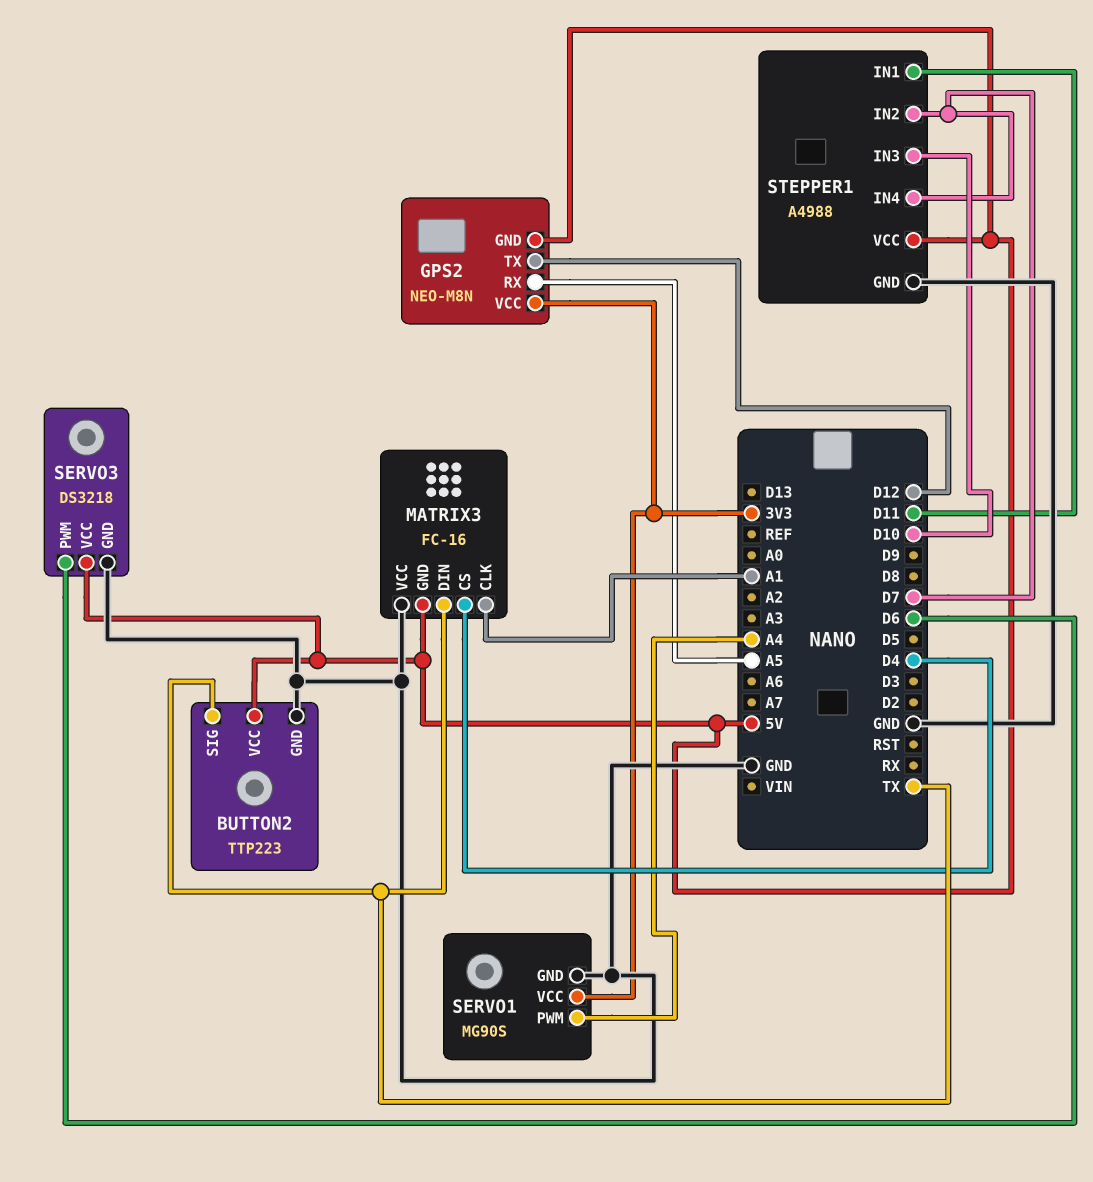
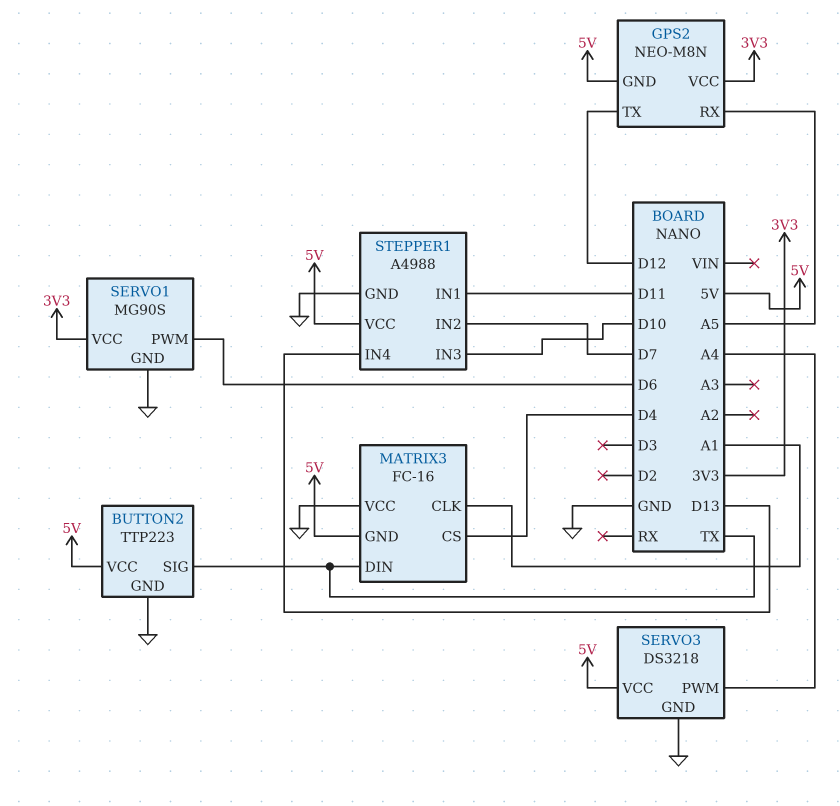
SERVO1 pin PWM: A4 -> D6
SERVO3 pin PWM: D6 -> A4
STEPPER1 pin IN4: D7 -> D13

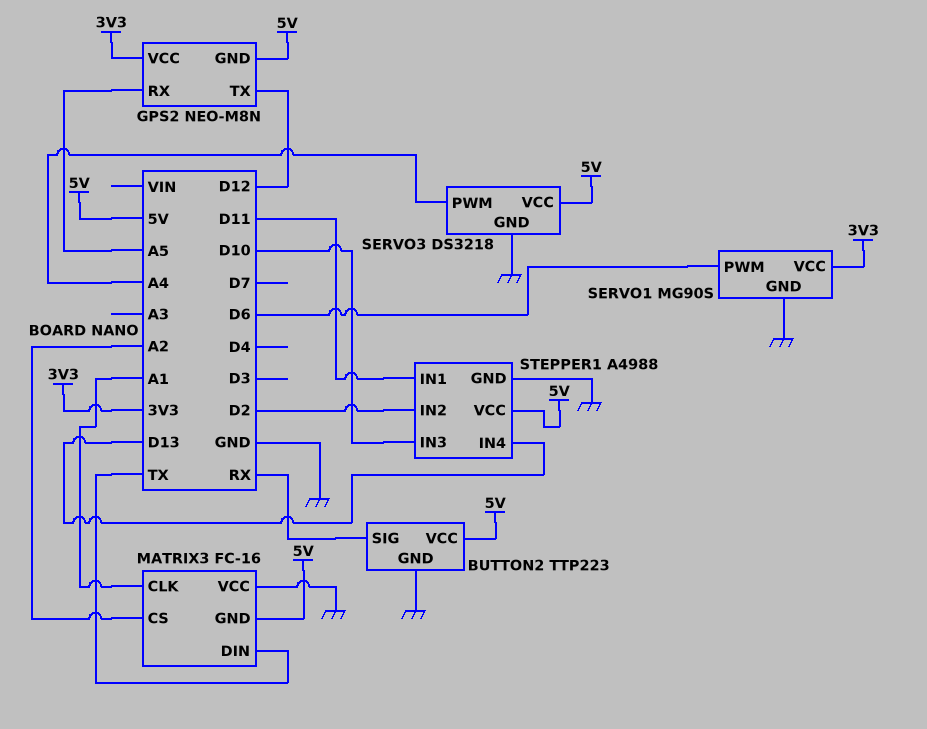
BUTTON2 pin SIG: TX -> RX
MATRIX3 pin CS: D4 -> A2
STEPPER1 pin IN2: D7 -> D2

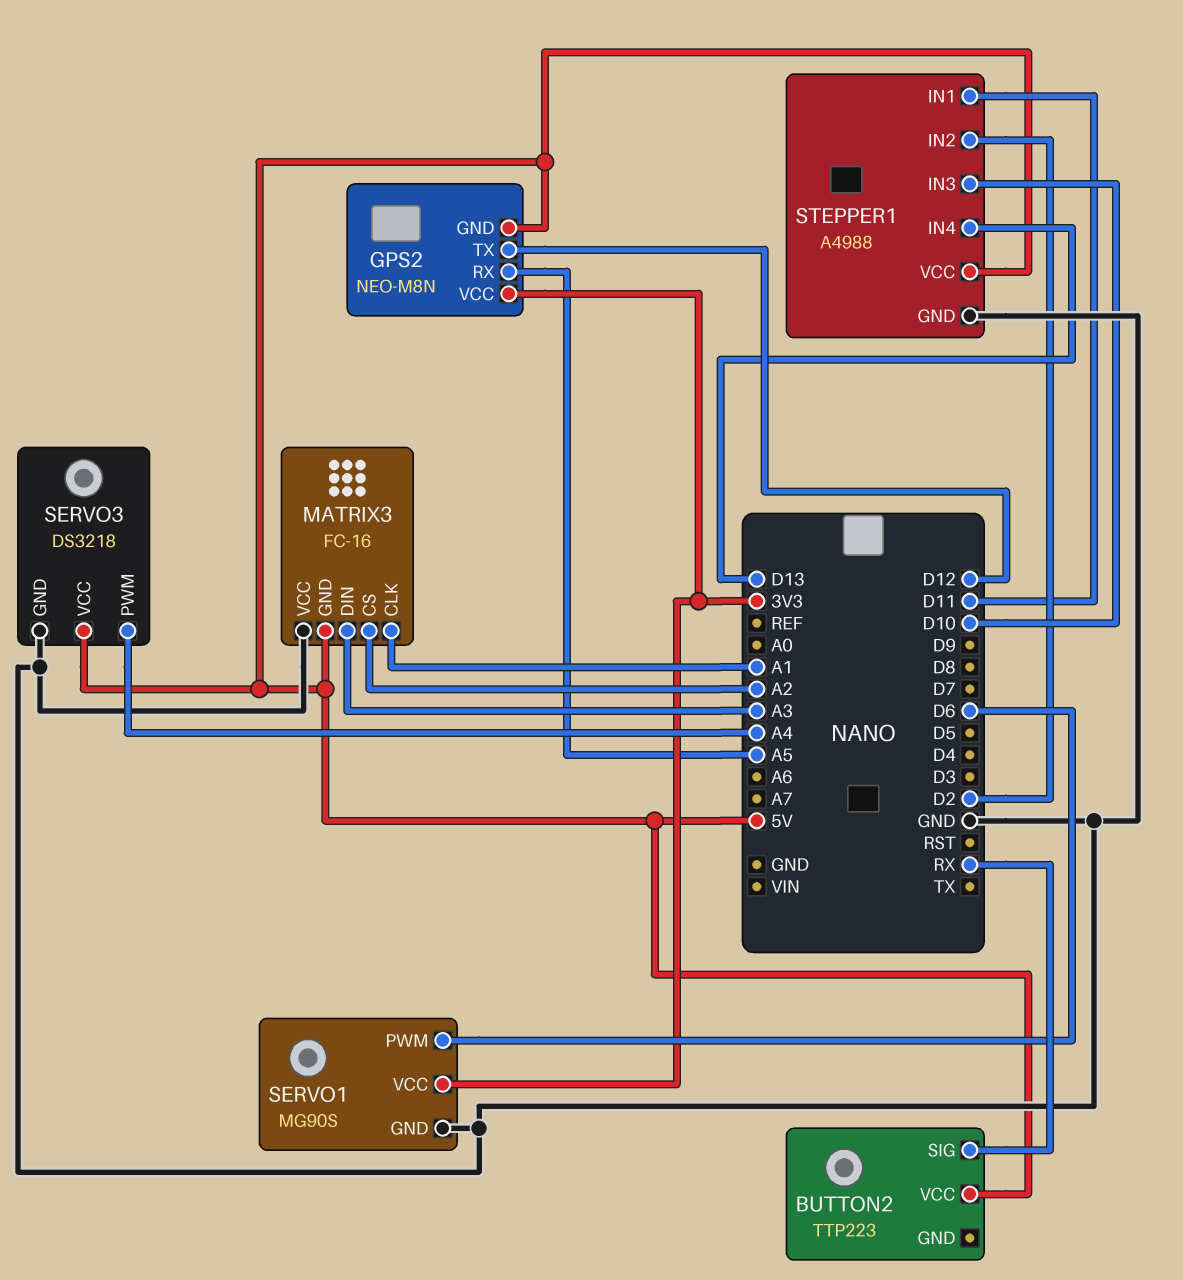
BUTTON2 pin GND: GND -> none
MATRIX3 pin DIN: TX -> A3

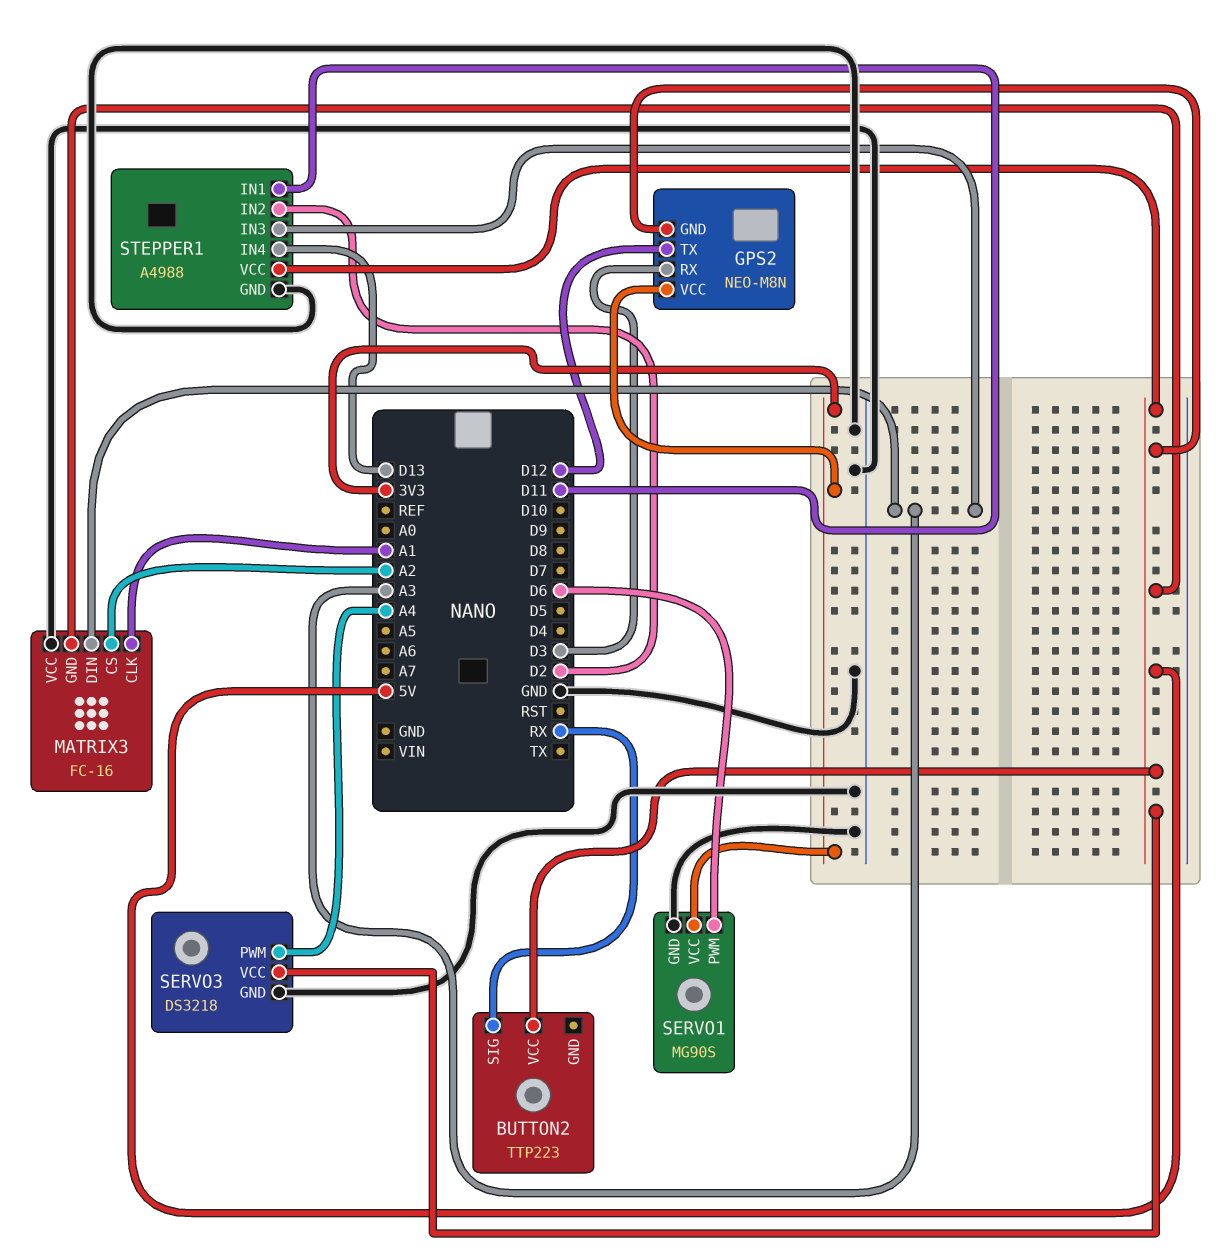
GPS2 pin RX: A5 -> D3
STEPPER1 pin IN3: D10 -> A3

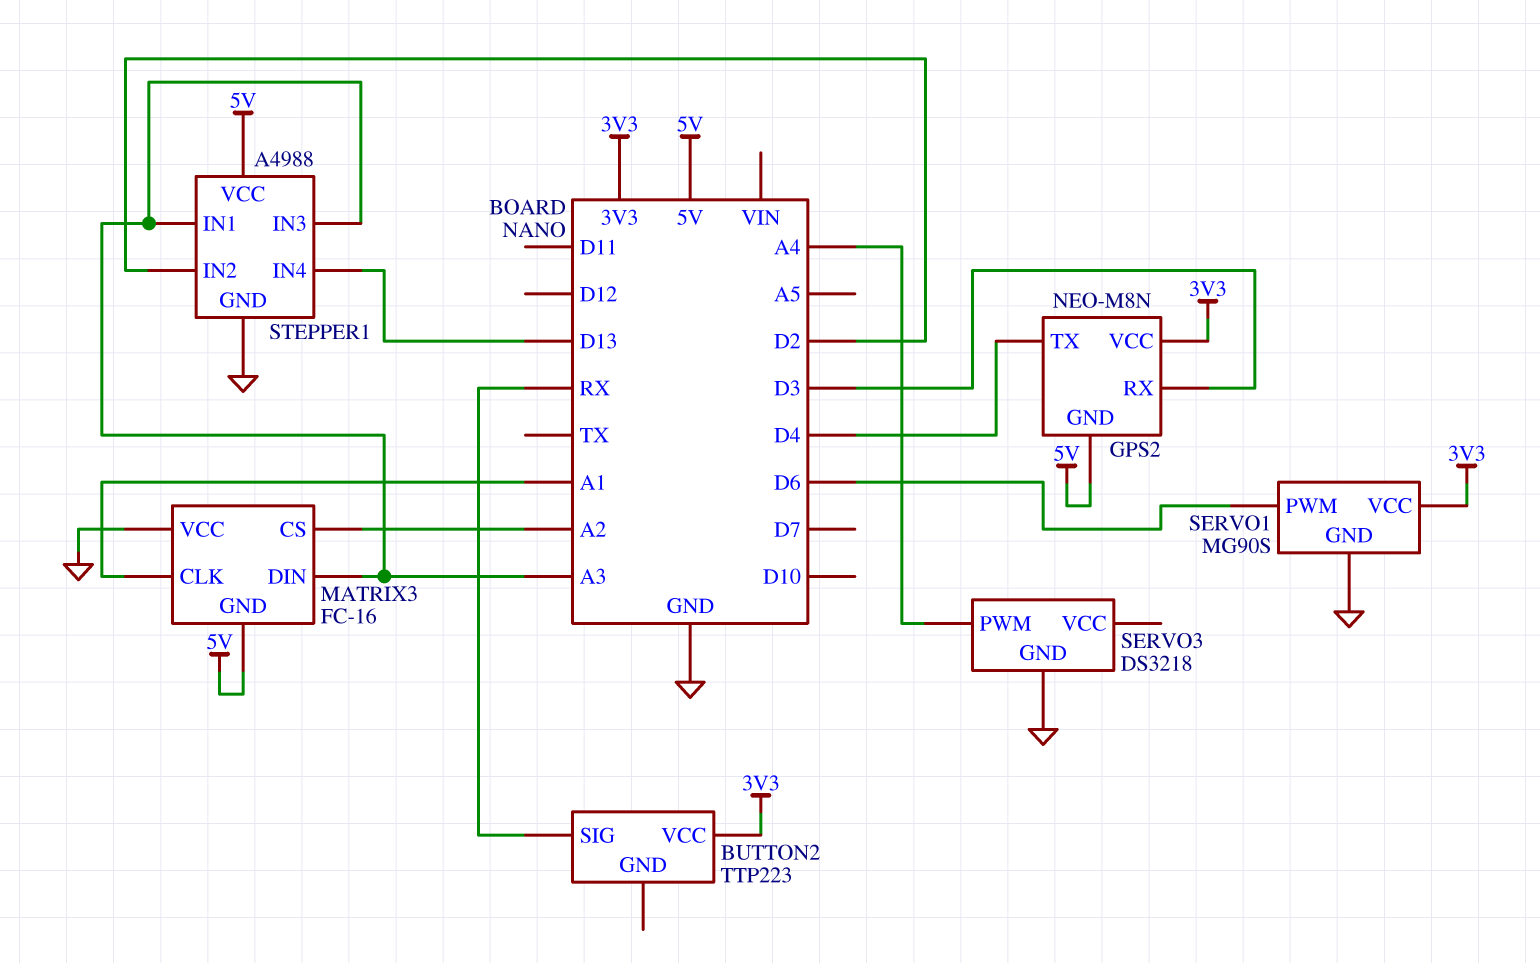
BUTTON2 pin VCC: 5V -> 3V3
GPS2 pin TX: D12 -> D4
SERVO3 pin VCC: 5V -> none
STEPPER1 pin IN1: D11 -> A3

